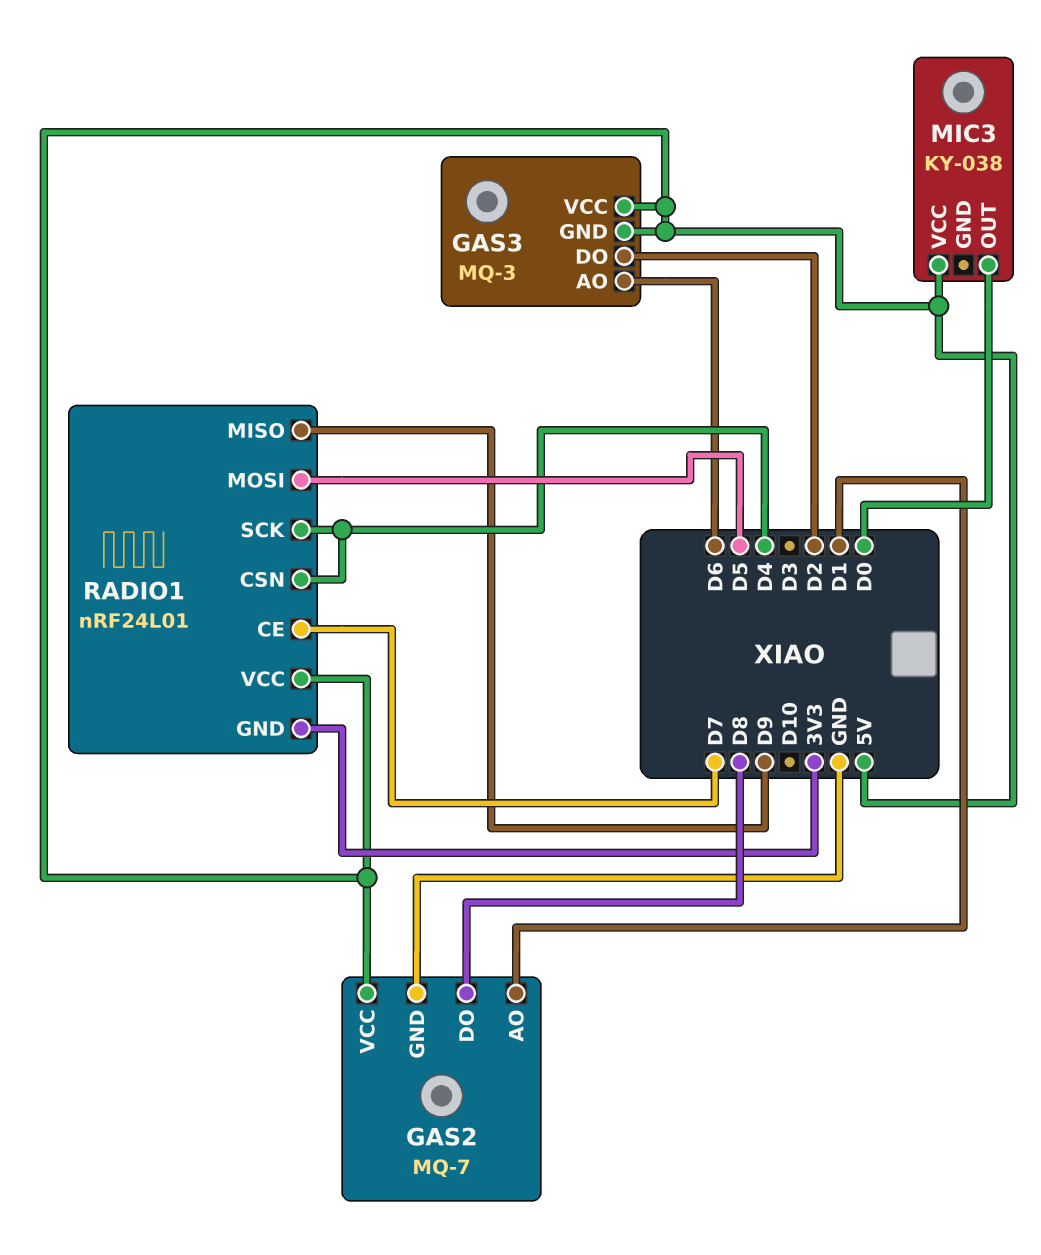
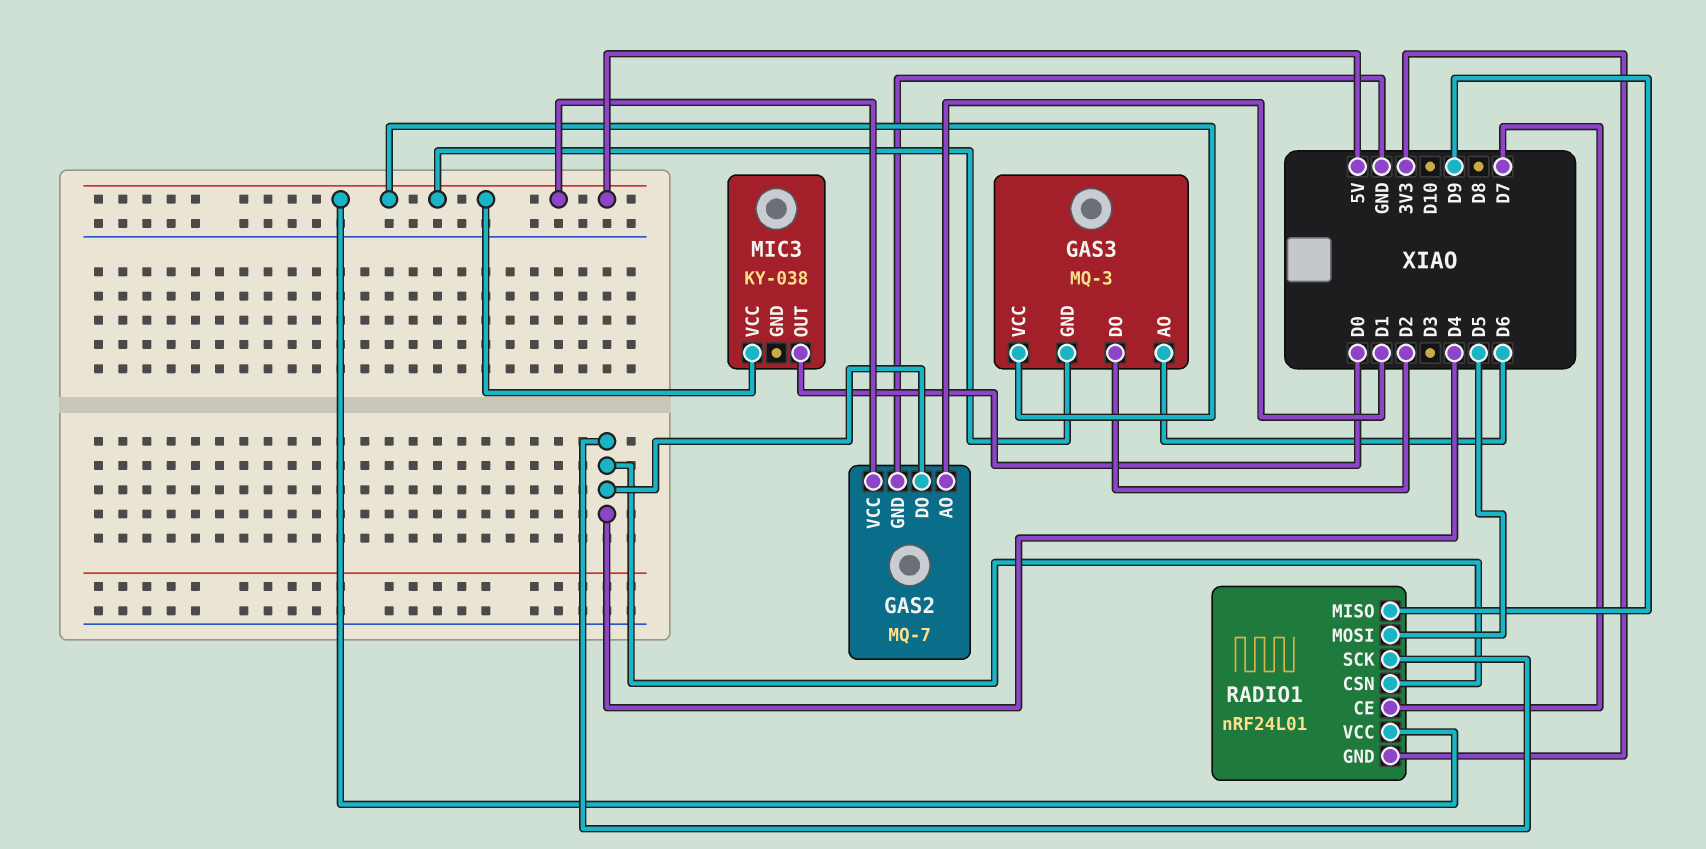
GAS2 pin DO: D8 -> D4

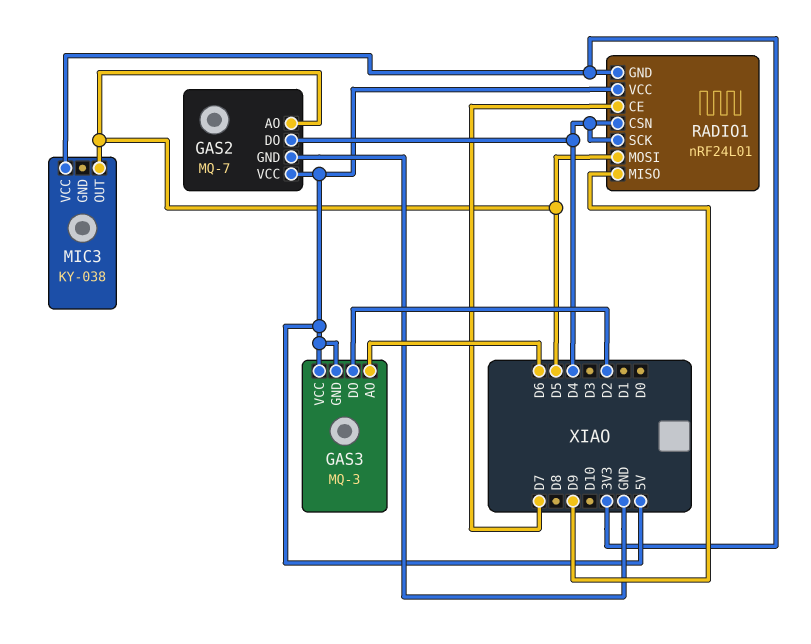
GAS2 pin AO: D1 -> D5
MIC3 pin OUT: D0 -> D5
MIC3 pin VCC: 5V -> 3V3

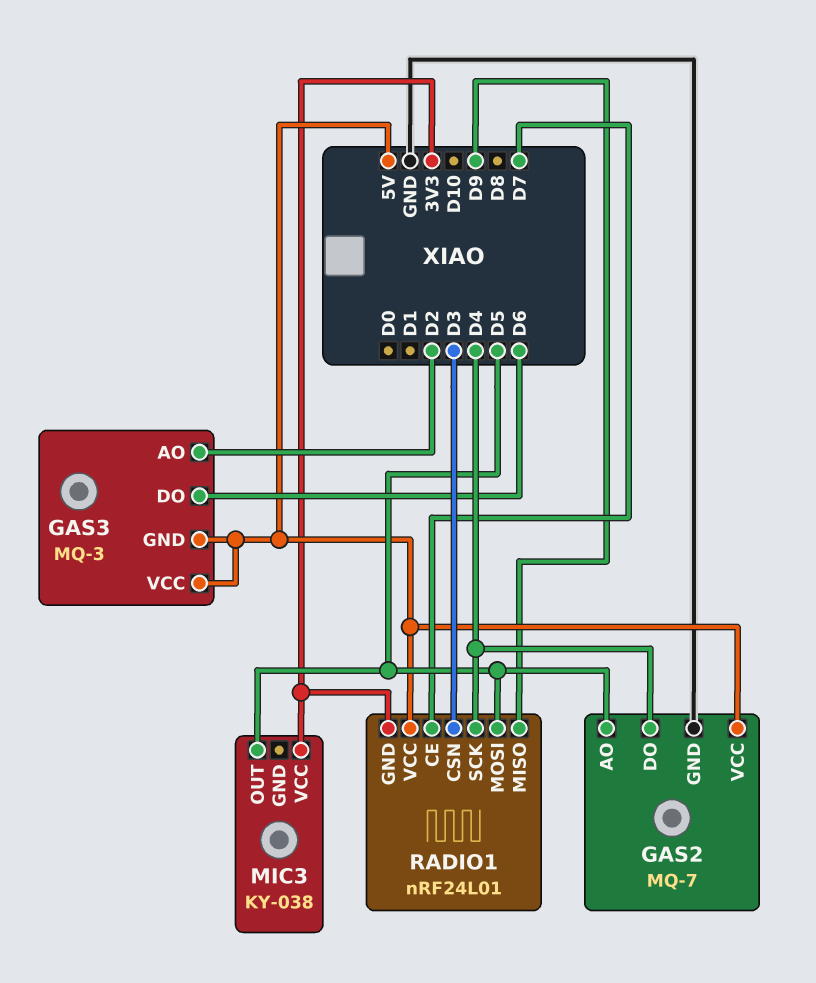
GAS3 pin AO: D6 -> D2
GAS3 pin DO: D2 -> D6
RADIO1 pin CSN: D4 -> D3

